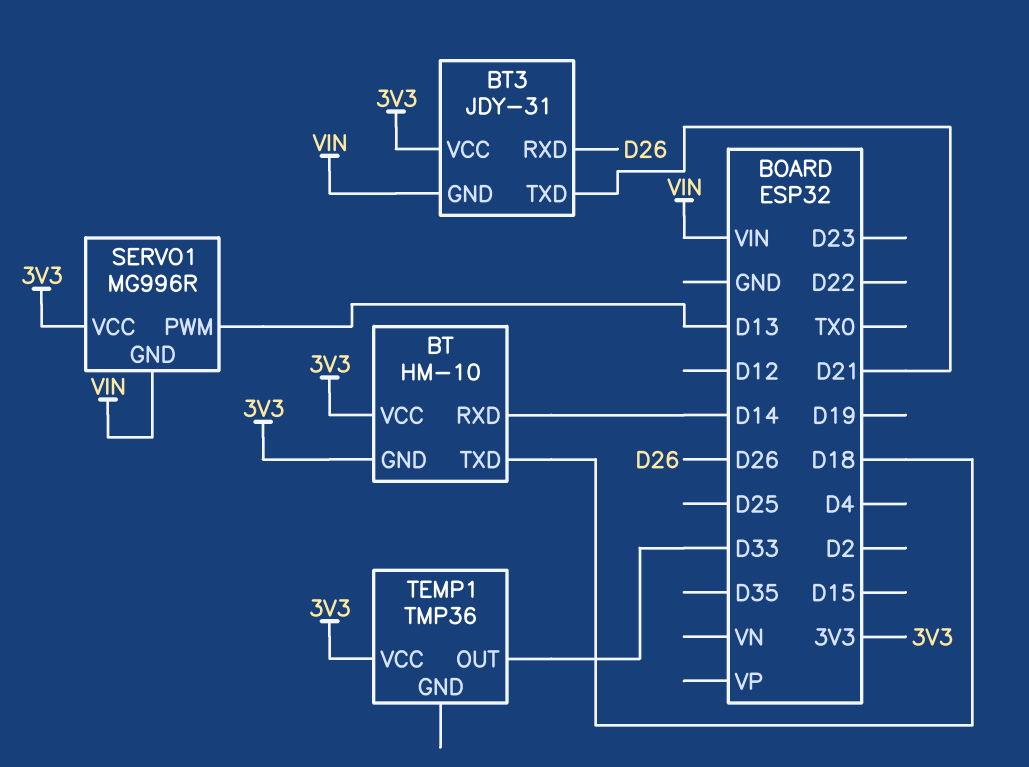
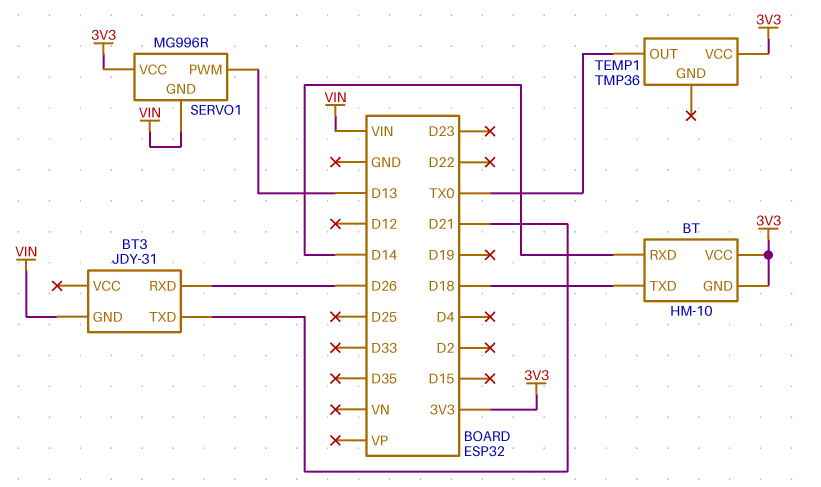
BT3 pin VCC: 3V3 -> none
TEMP1 pin OUT: D33 -> TX0

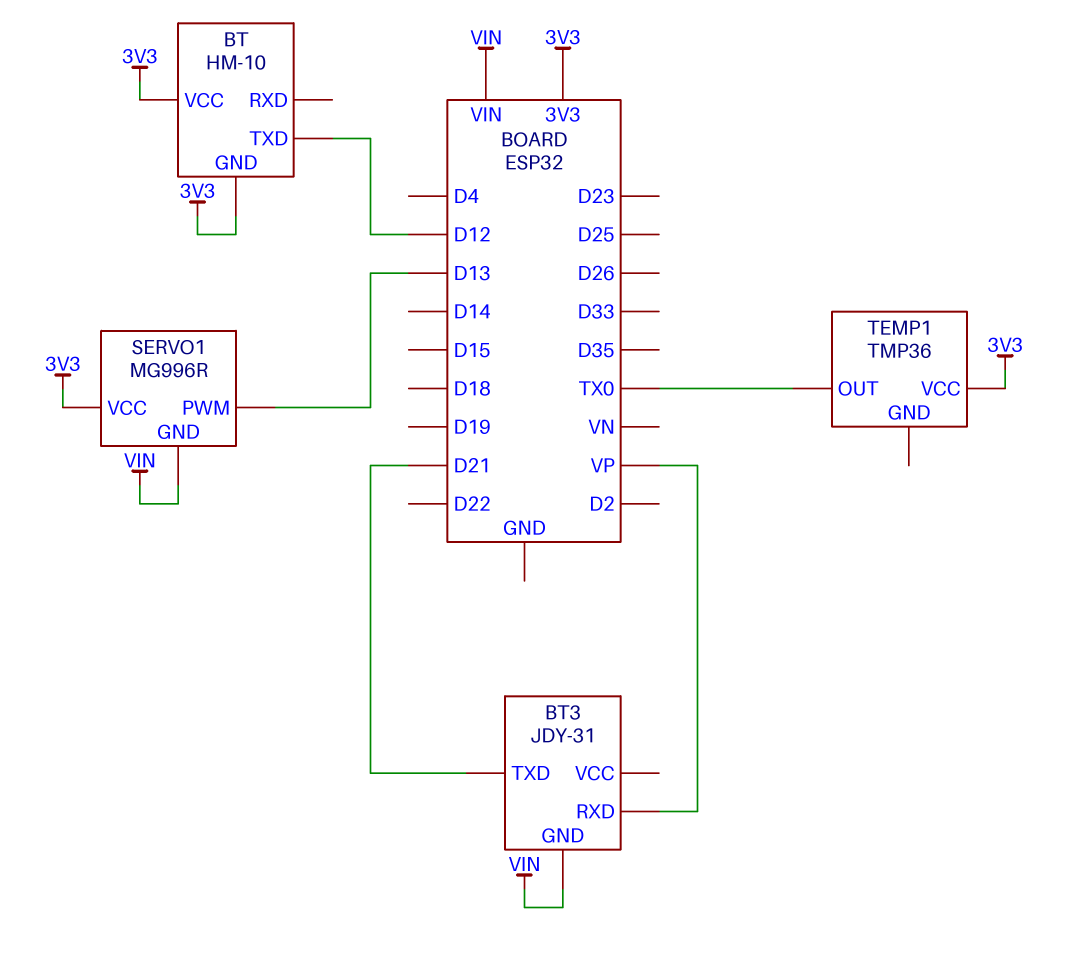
BT pin RXD: D14 -> none
BT pin TXD: D18 -> D12
BT3 pin RXD: D26 -> VP

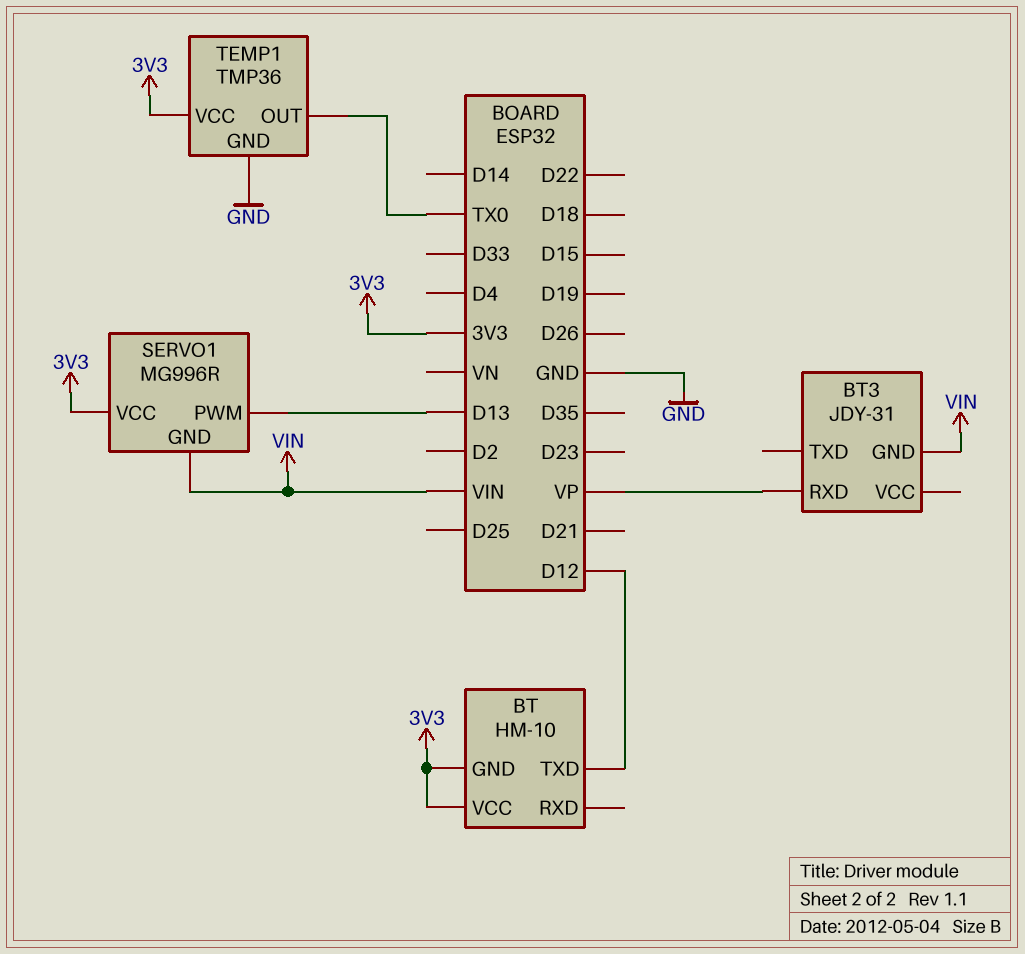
BT3 pin TXD: D21 -> none
TEMP1 pin GND: none -> GND

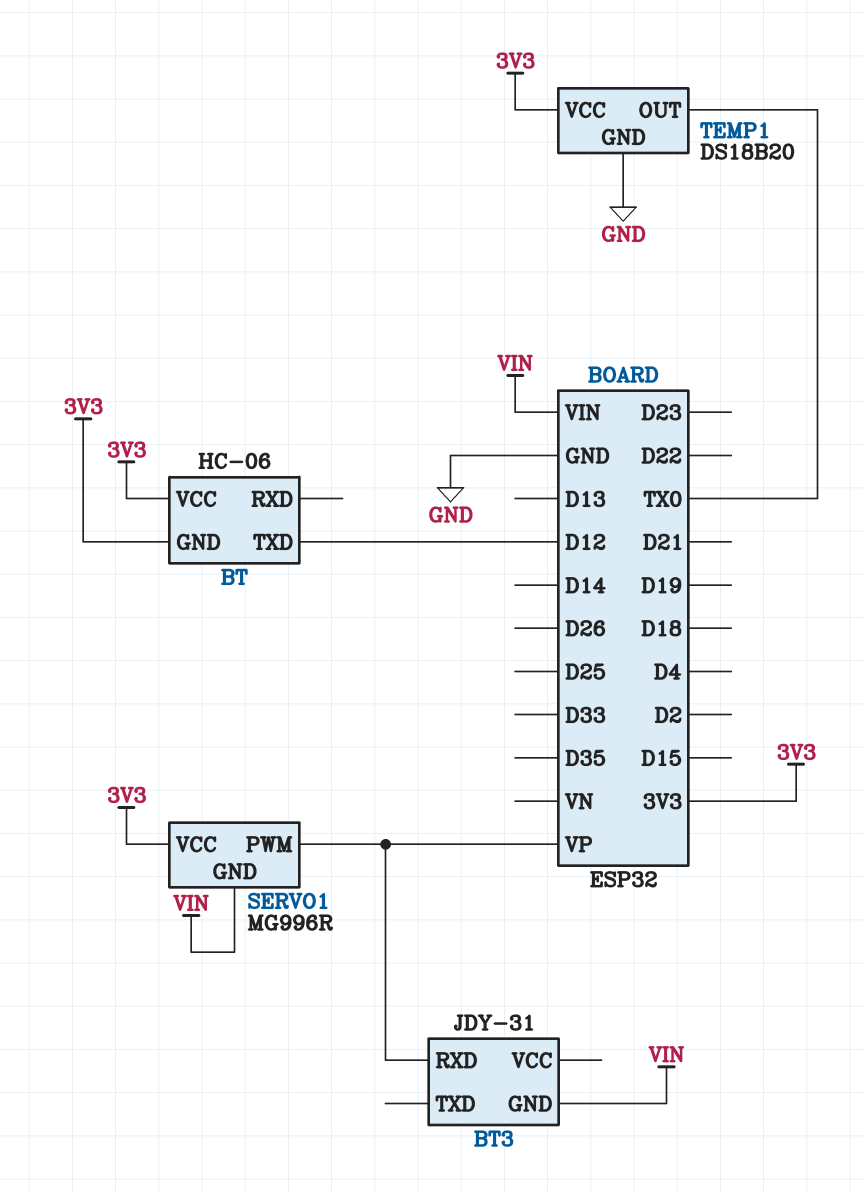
BT: HM-10 -> HC-06
SERVO1 pin PWM: D13 -> VP
TEMP1: TMP36 -> DS18B20

